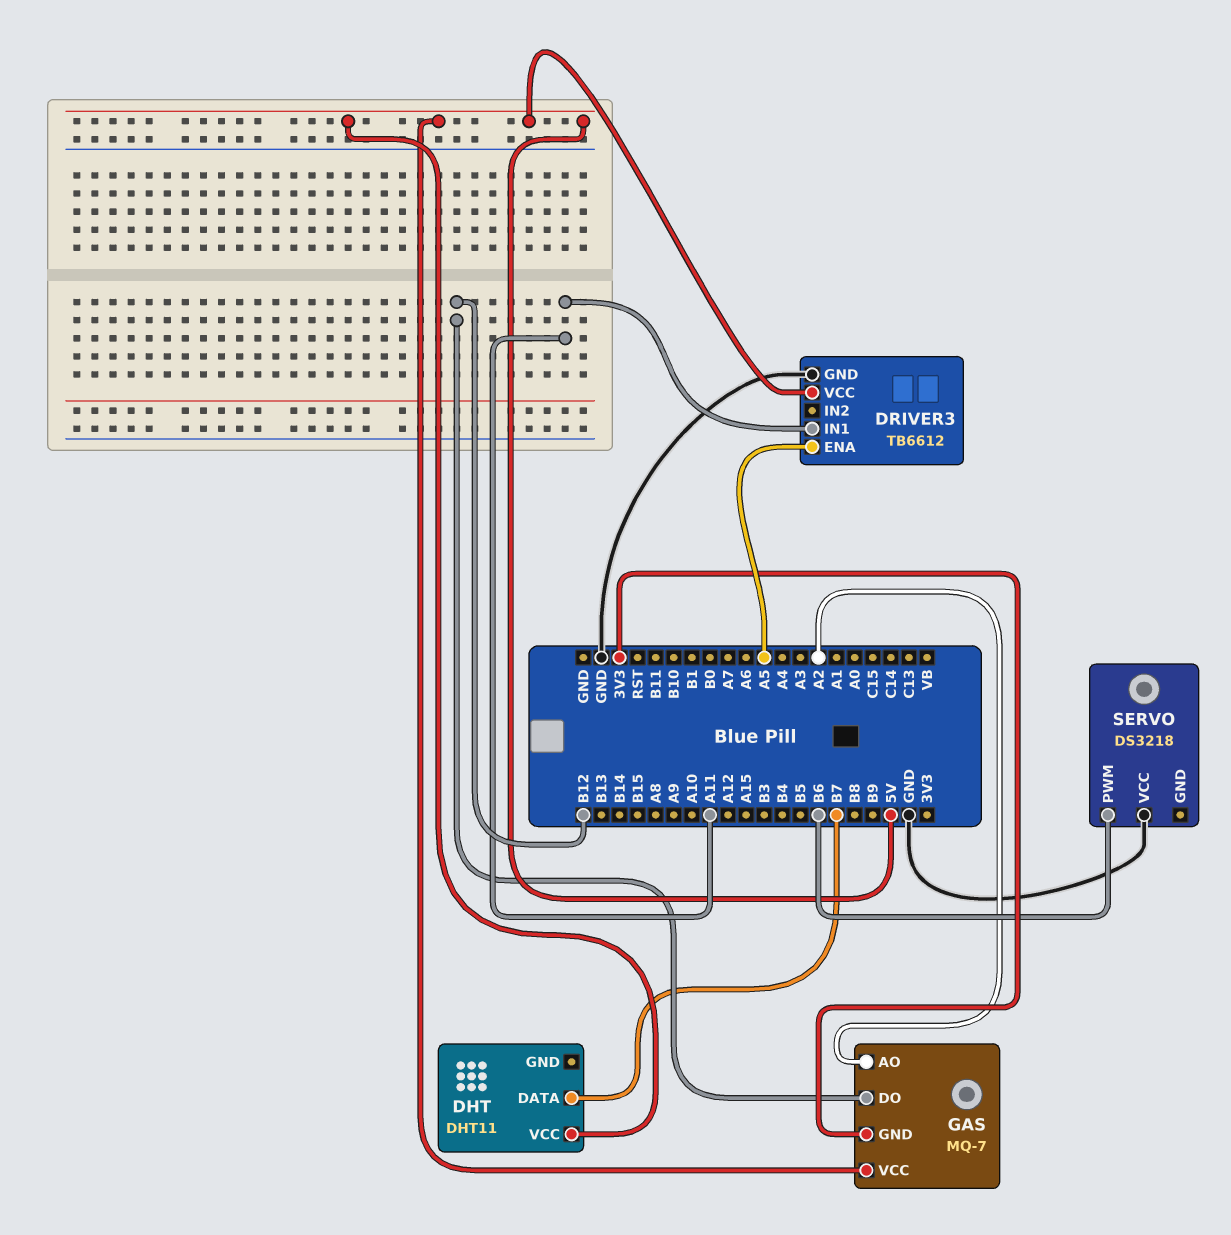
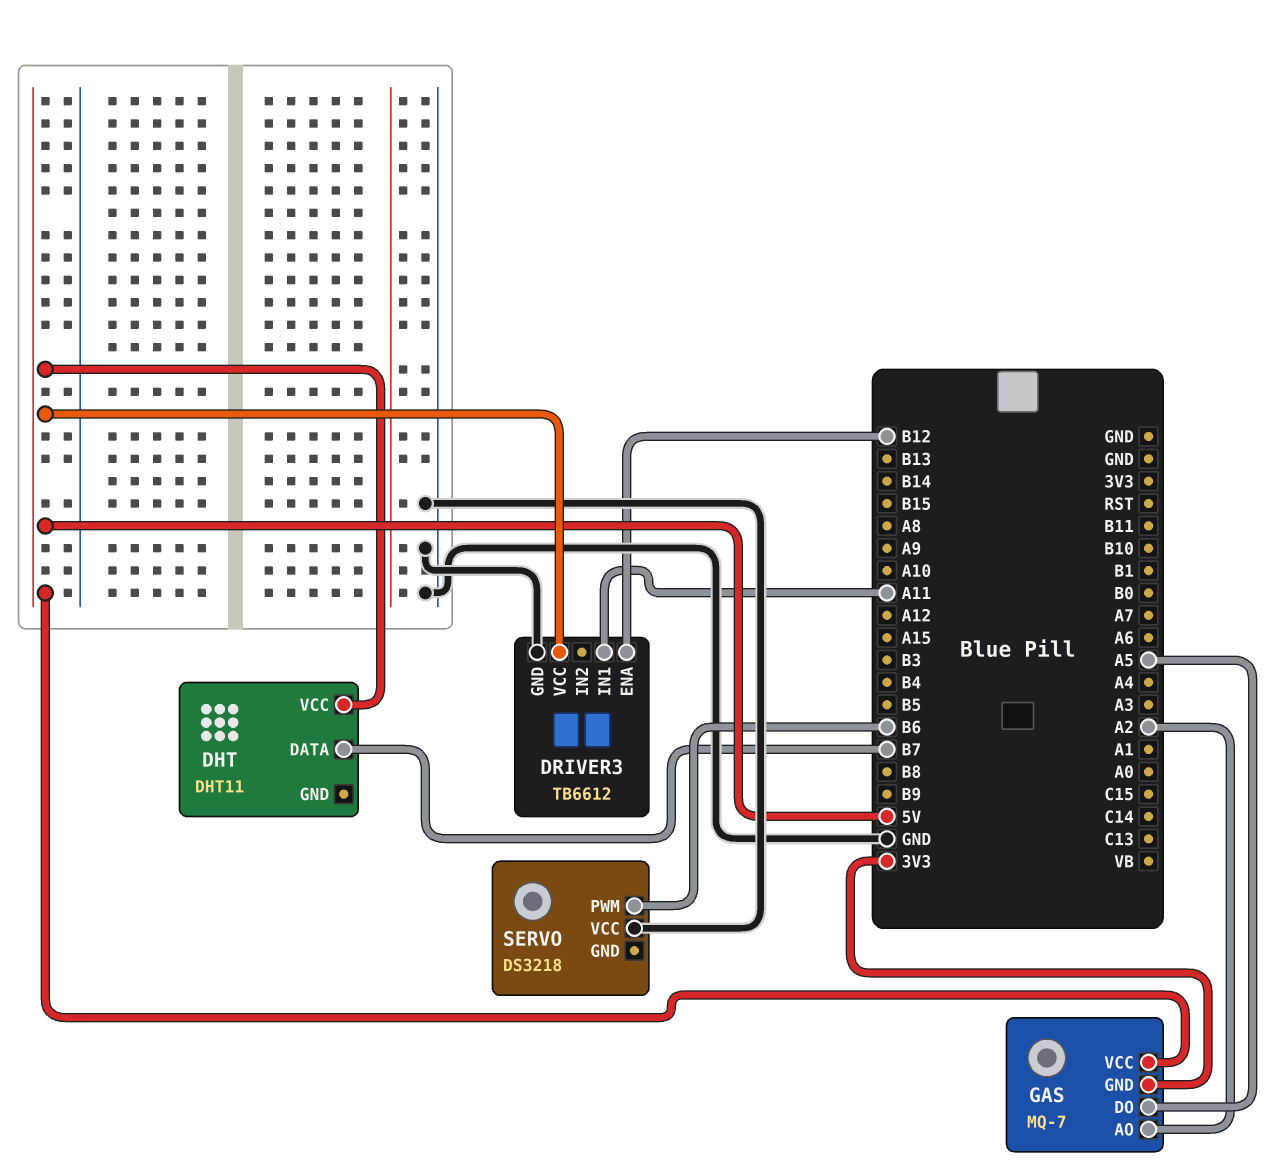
DRIVER3 pin ENA: A5 -> B12
GAS pin DO: B12 -> A5

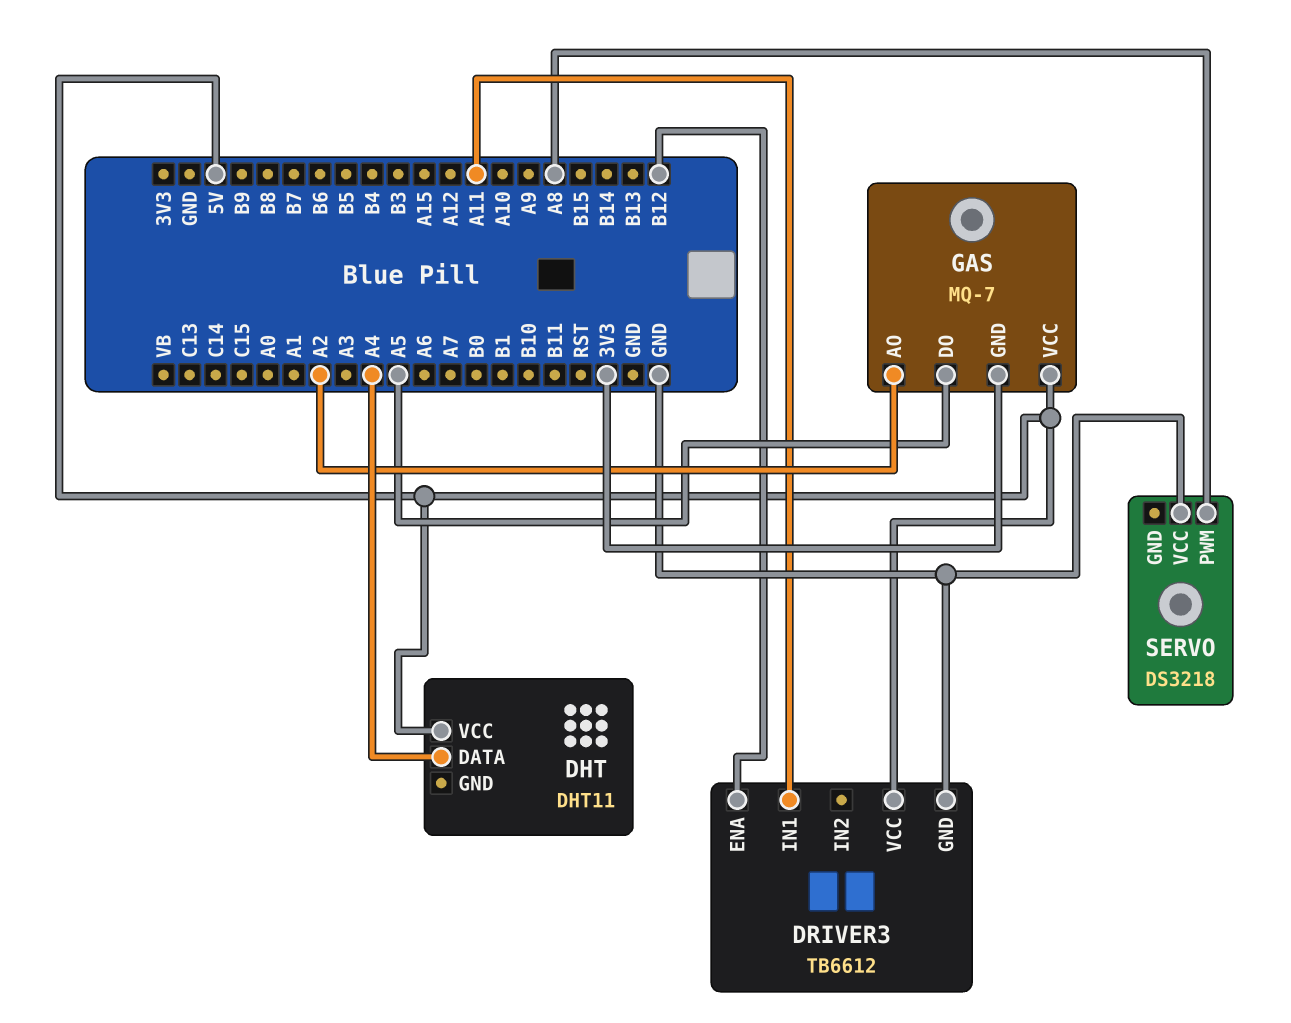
DHT pin DATA: B7 -> A4
SERVO pin PWM: B6 -> A8

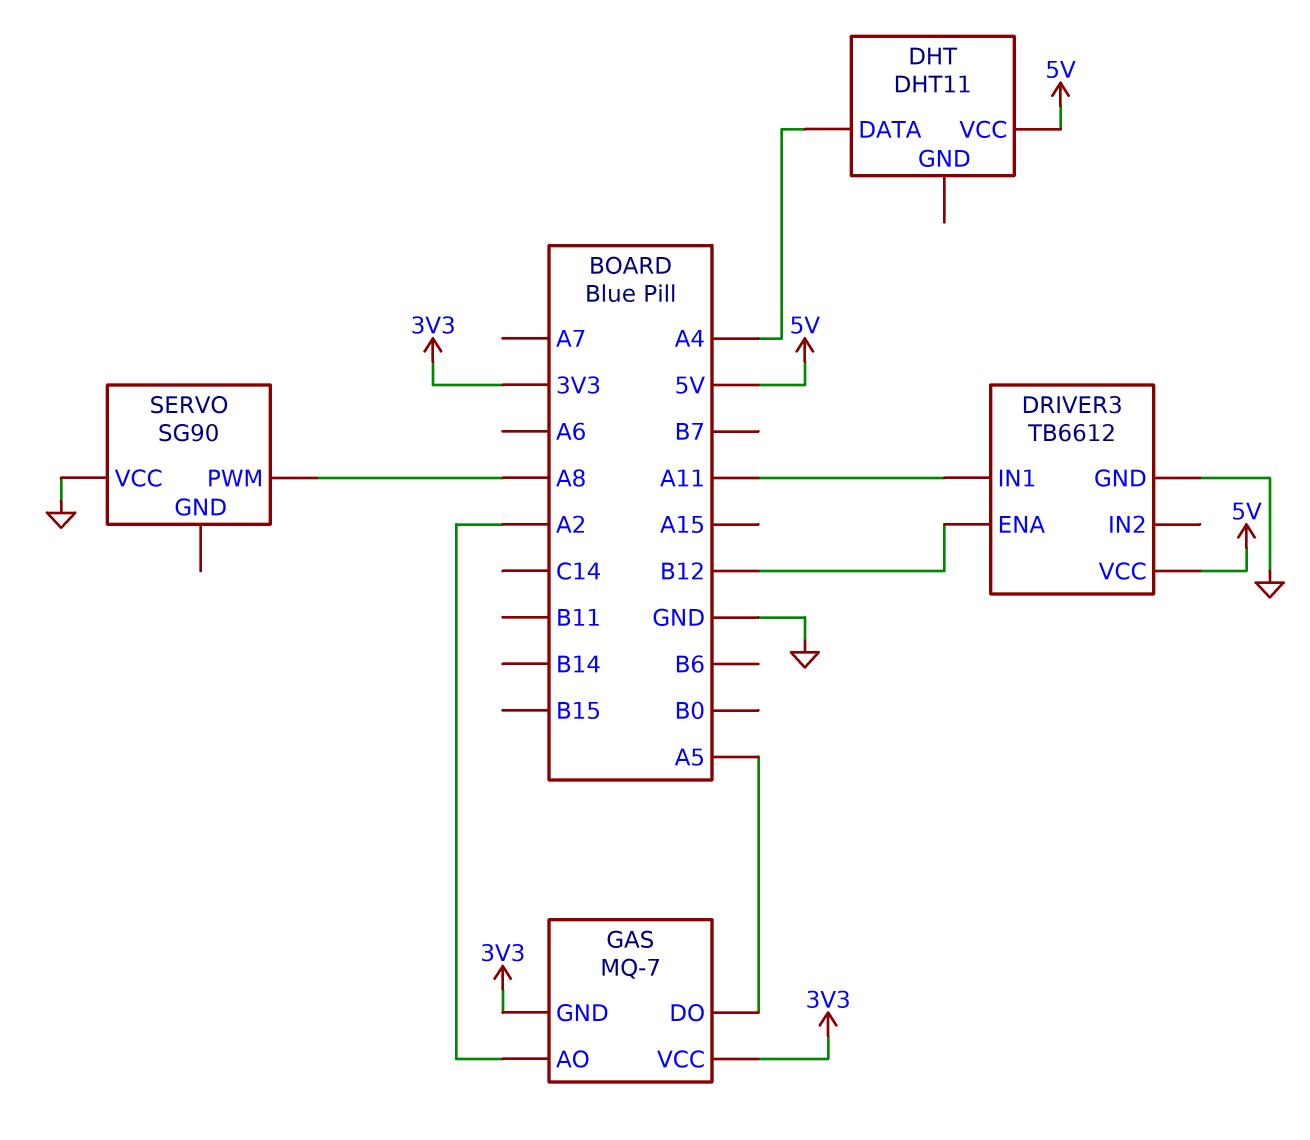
GAS pin VCC: 5V -> 3V3
SERVO: DS3218 -> SG90

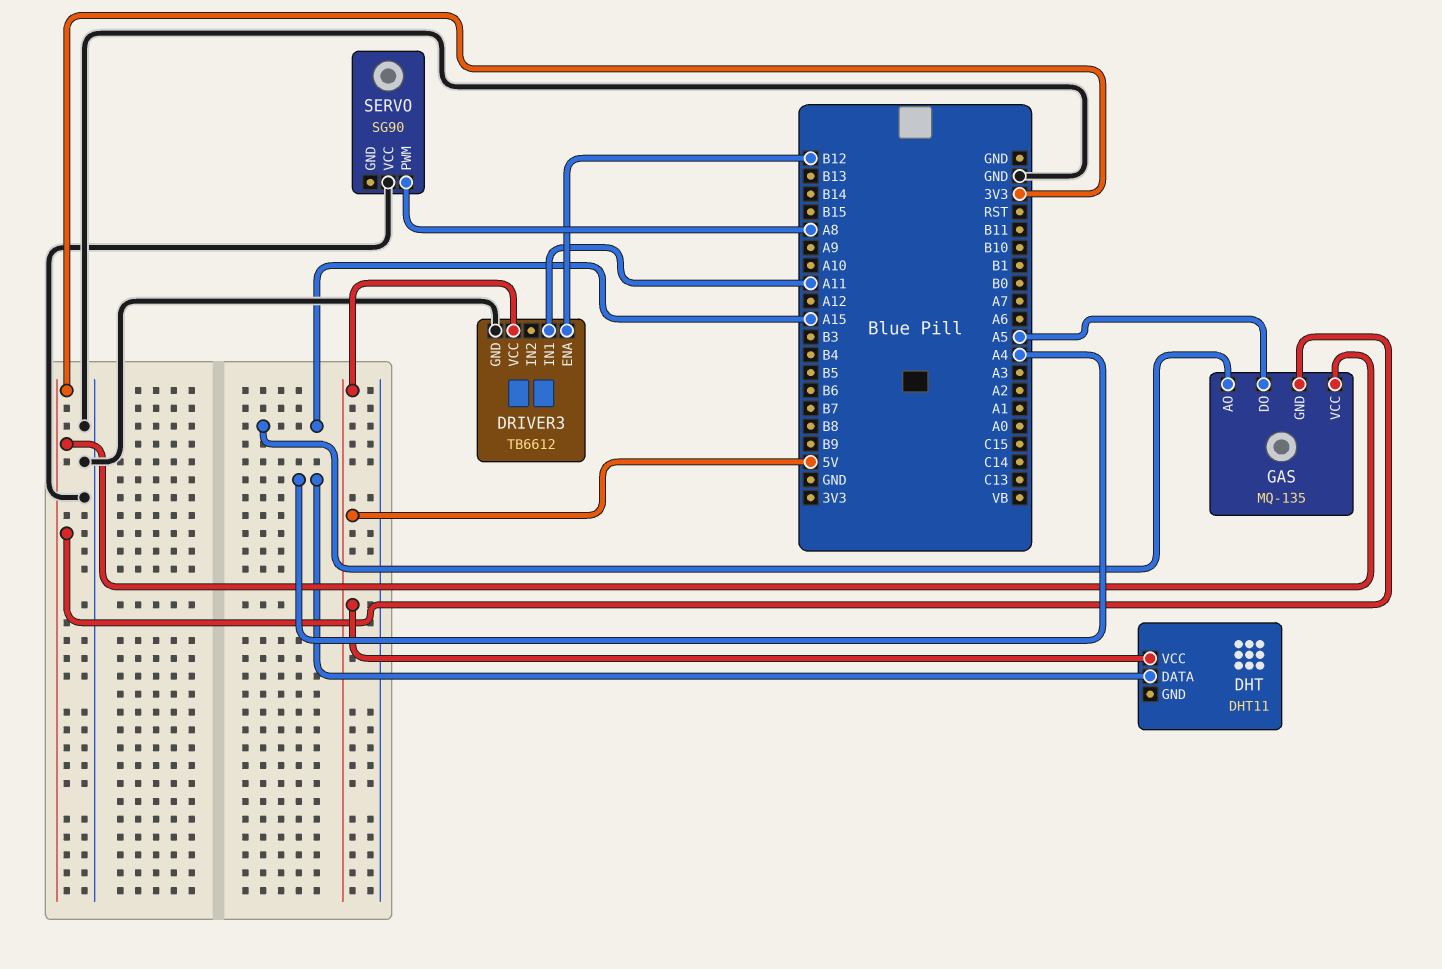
GAS: MQ-7 -> MQ-135
GAS pin AO: A2 -> A15

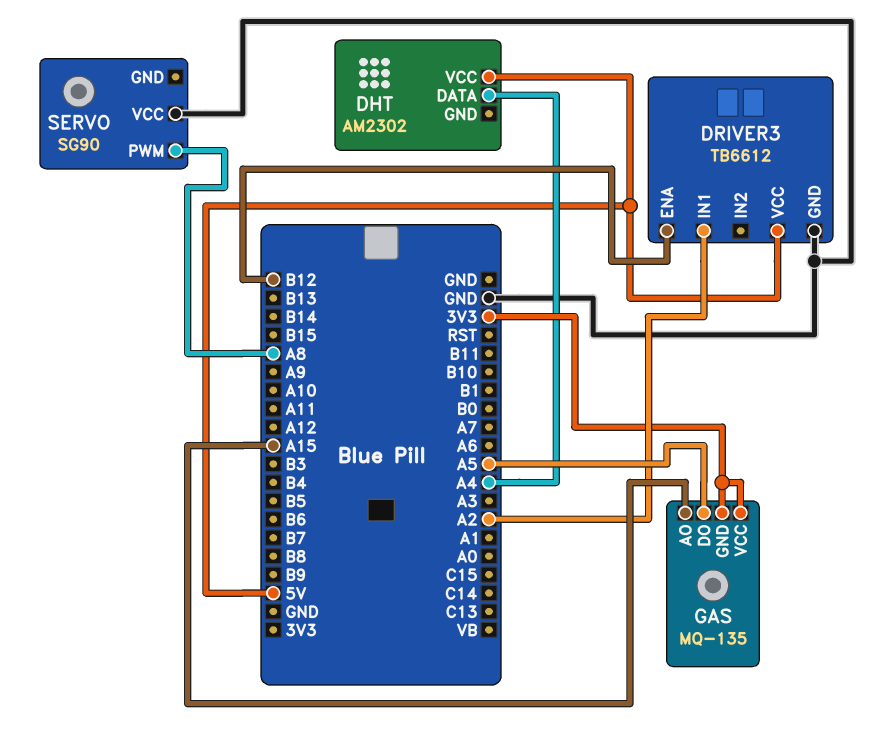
DHT: DHT11 -> AM2302
DRIVER3 pin IN1: A11 -> A2

